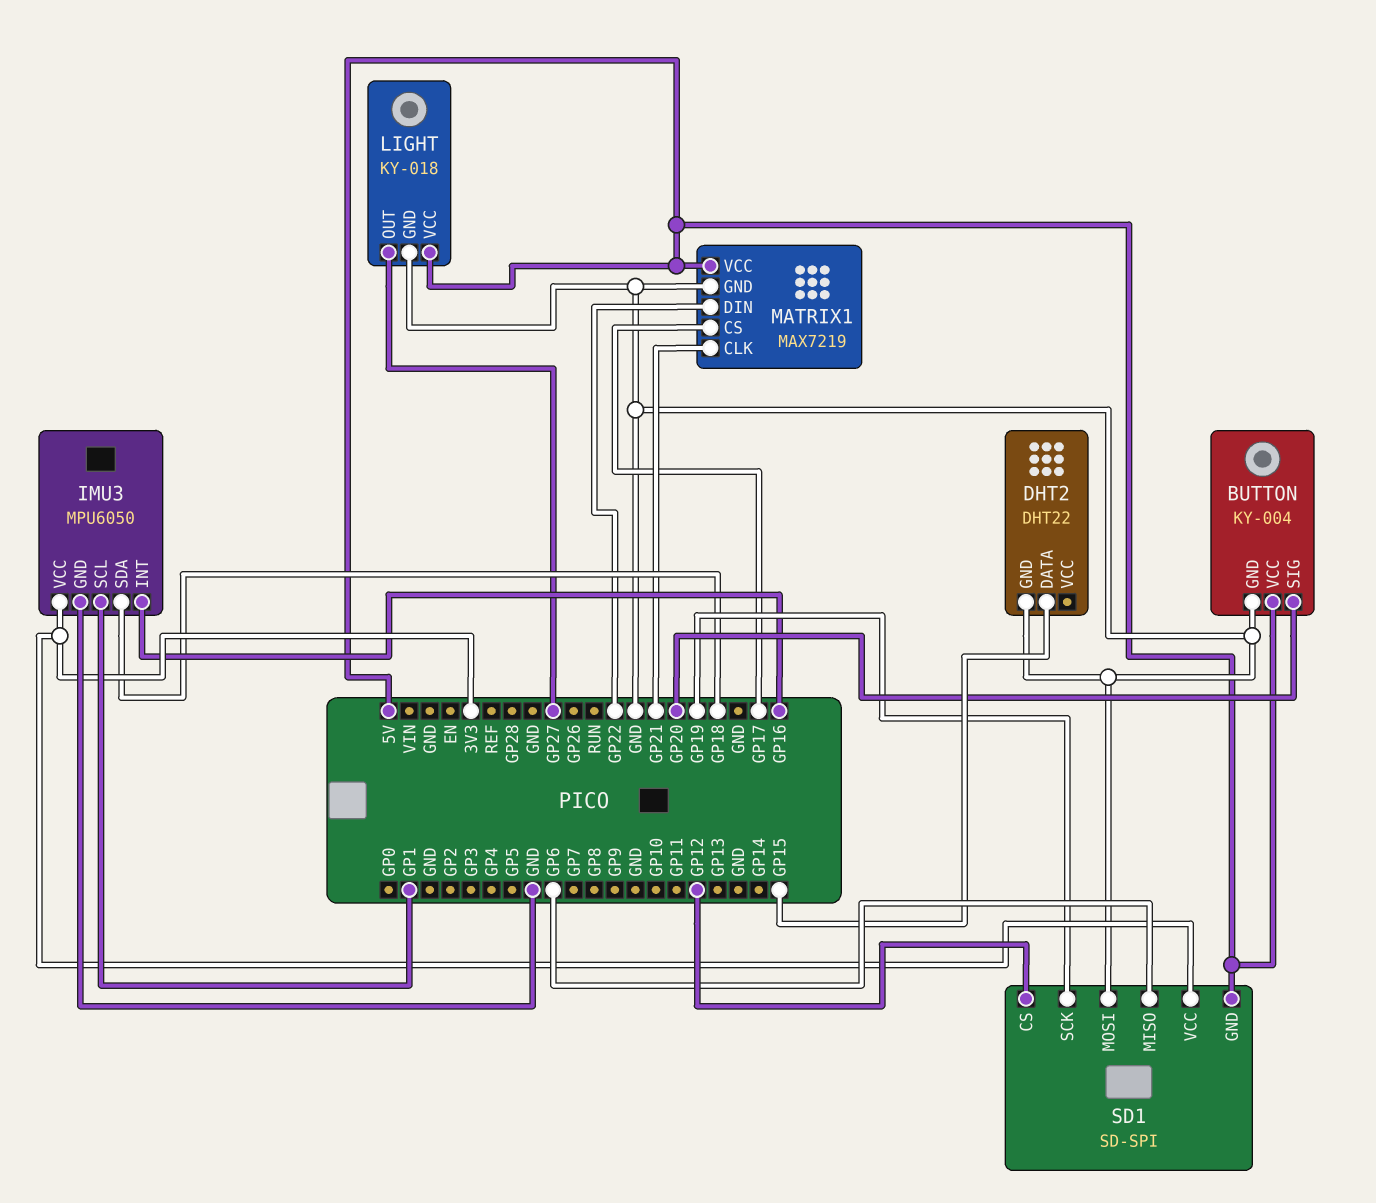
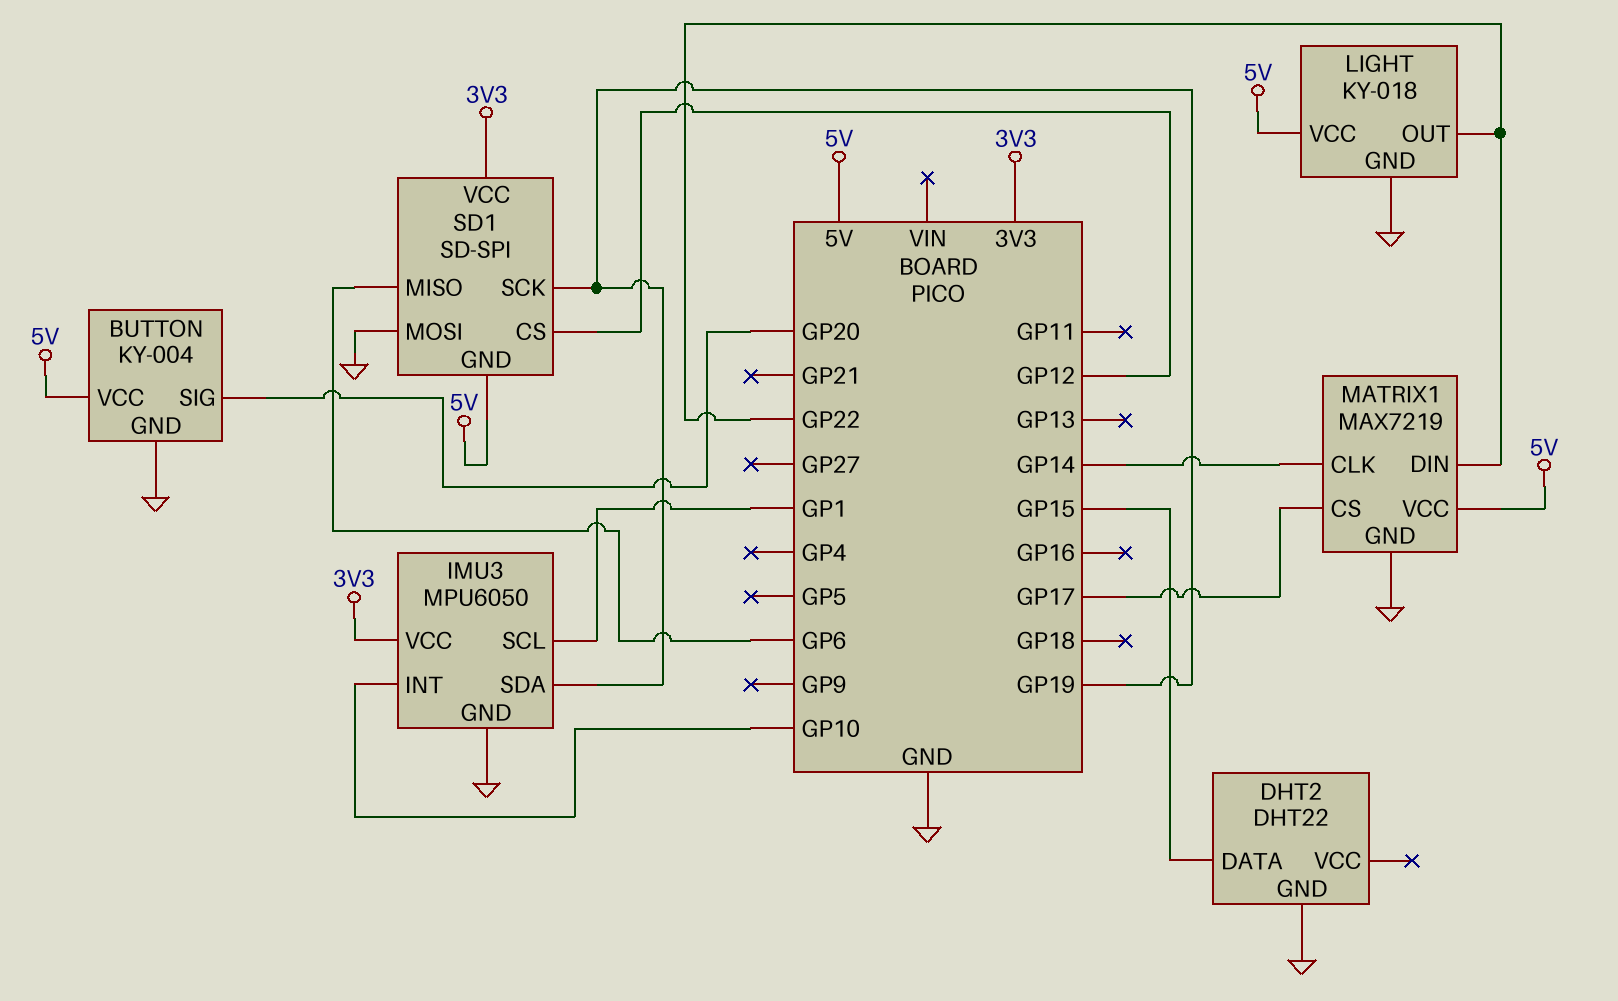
IMU3 pin INT: GP16 -> GP10
IMU3 pin SDA: GP18 -> GP19
LIGHT pin OUT: GP27 -> GP22
MATRIX1 pin CLK: GP21 -> GP14

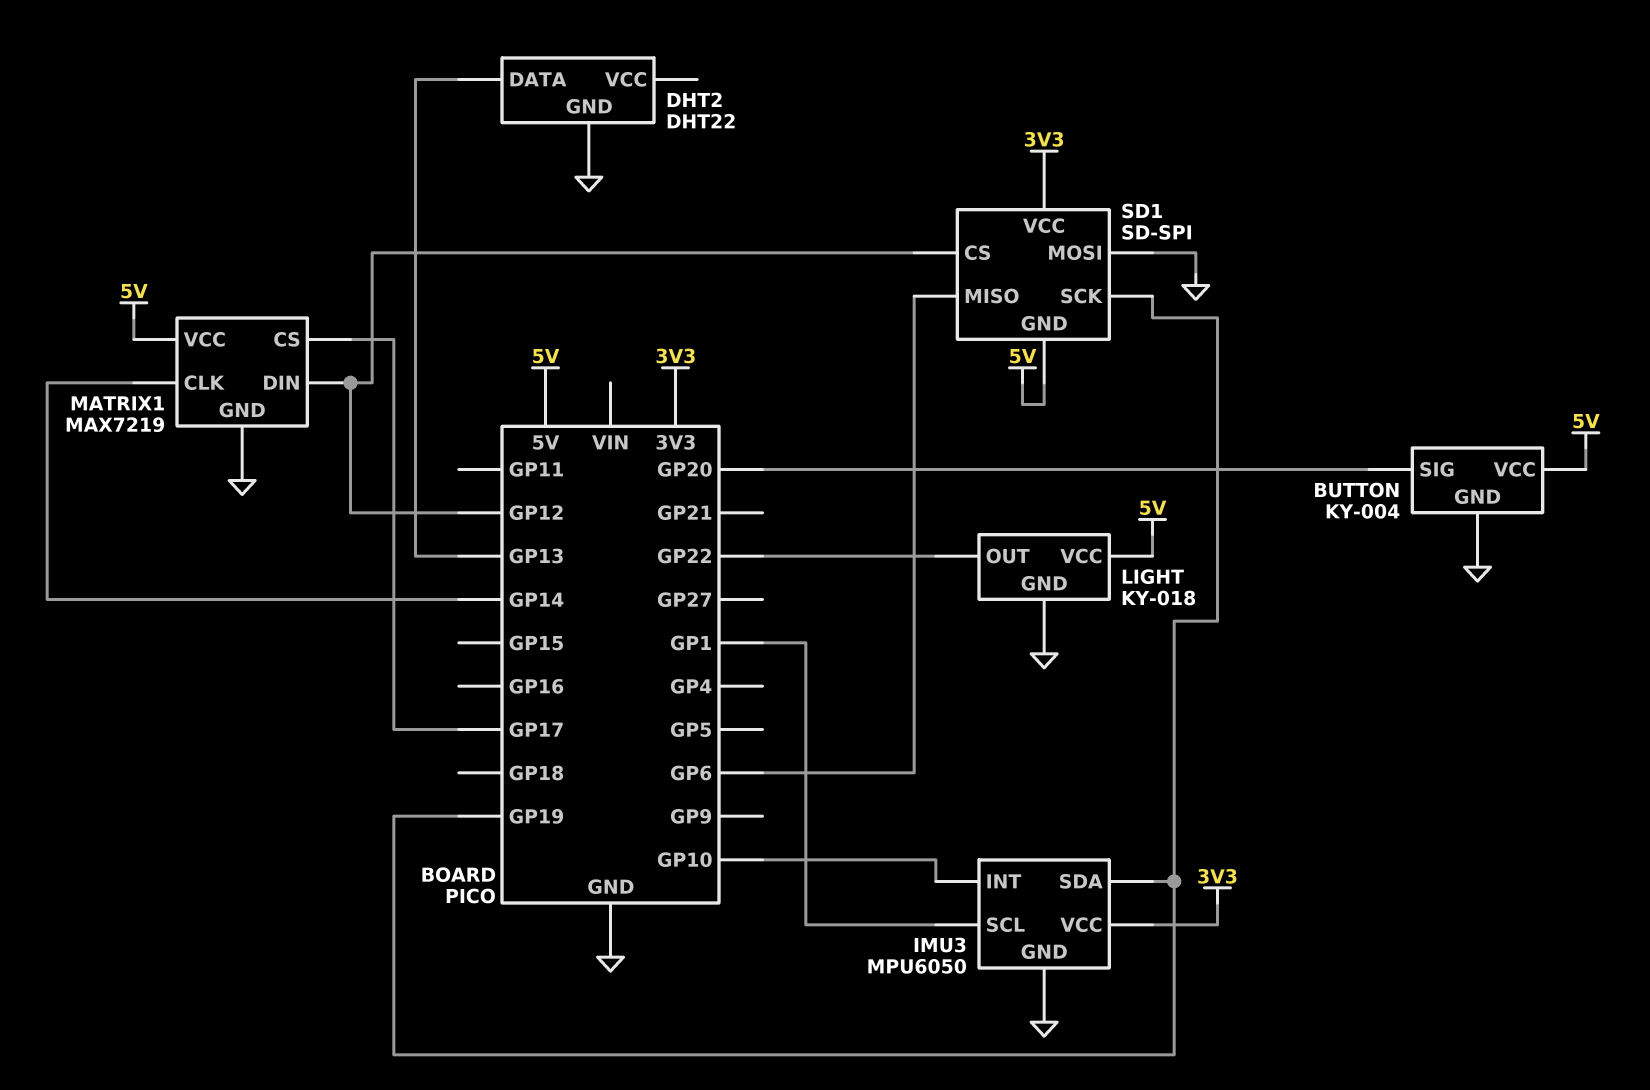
DHT2 pin DATA: GP15 -> GP13
MATRIX1 pin DIN: GP22 -> GP12

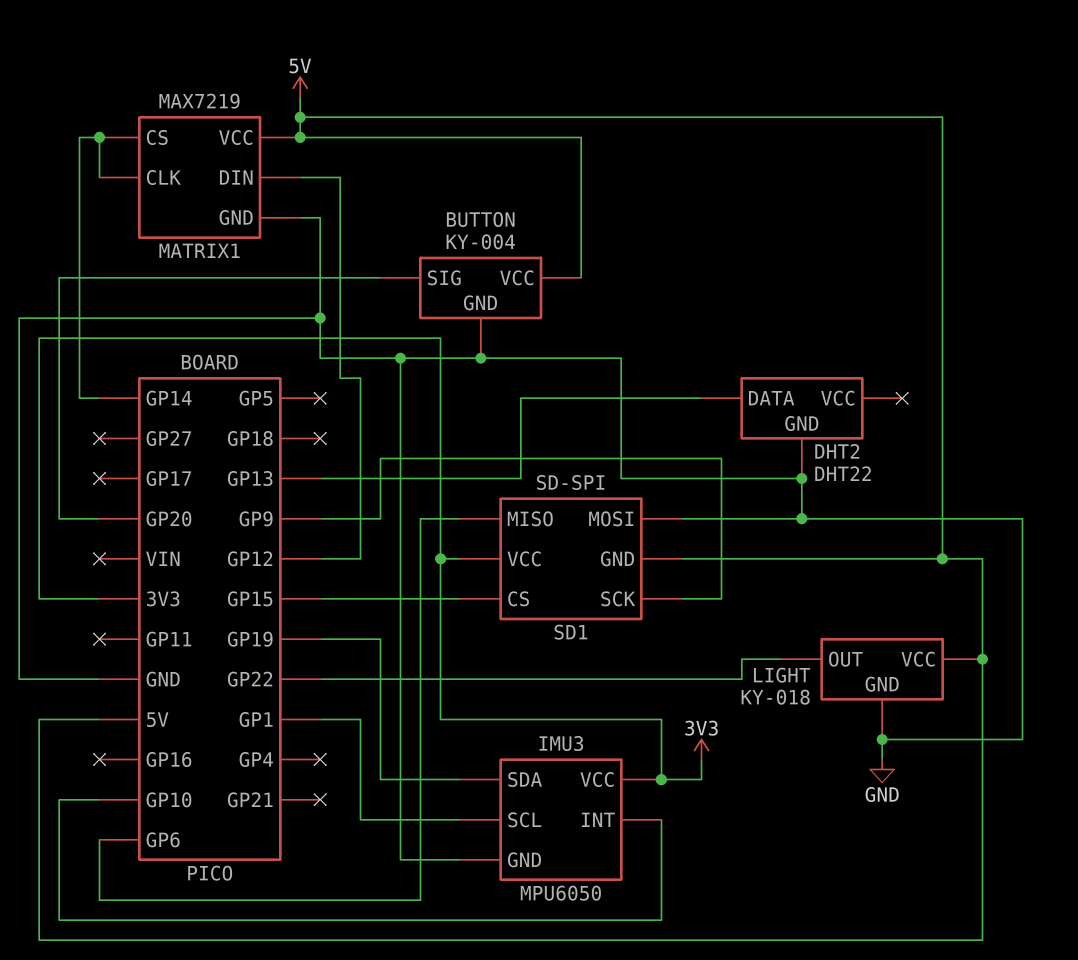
MATRIX1 pin CS: GP17 -> GP14
SD1 pin CS: GP12 -> GP15
SD1 pin SCK: GP19 -> GP9

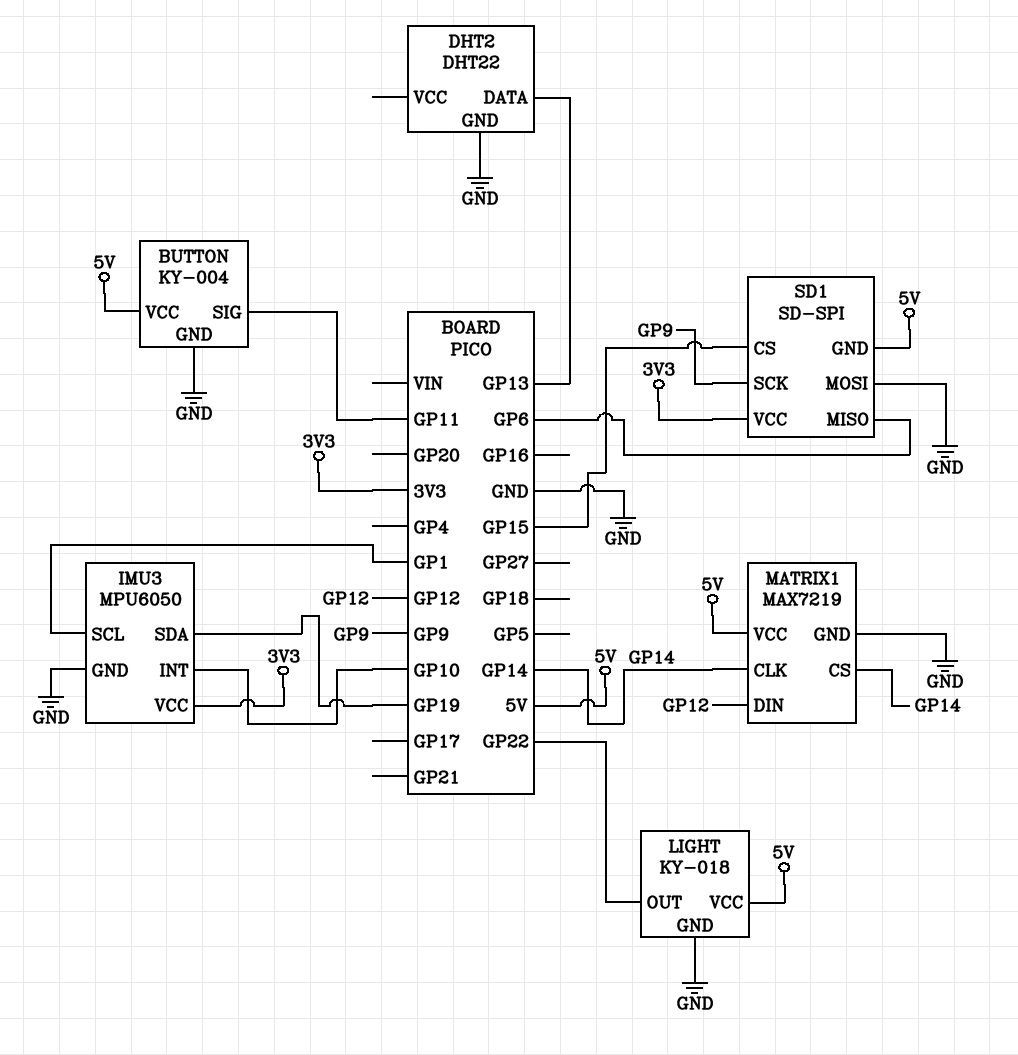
BUTTON pin SIG: GP20 -> GP11

